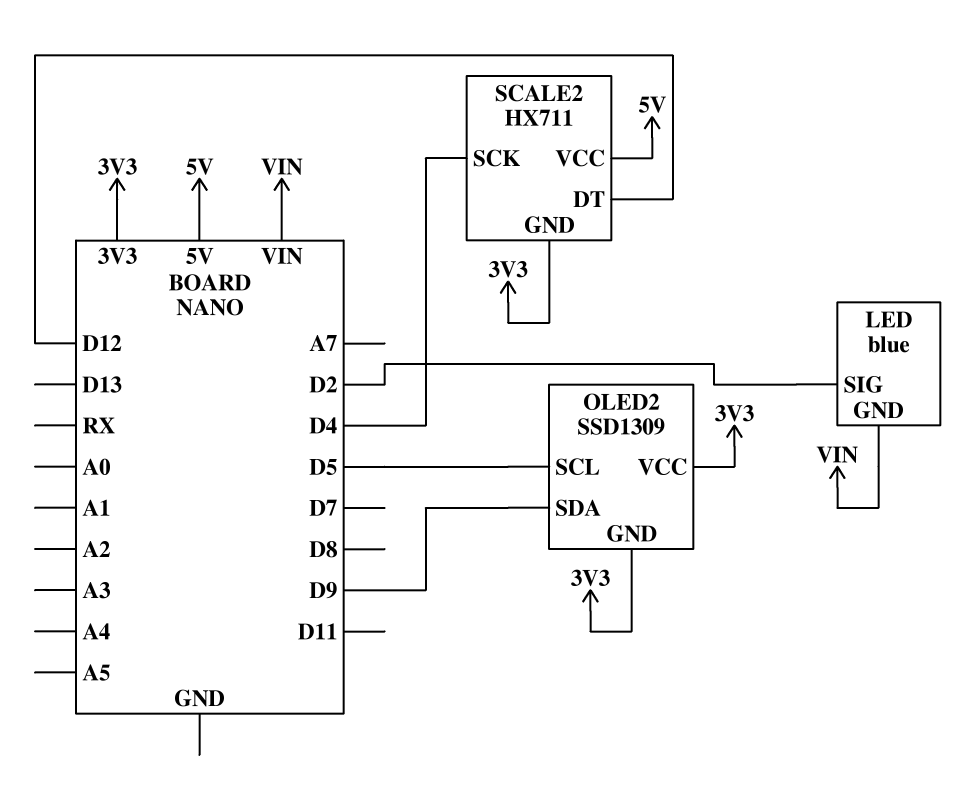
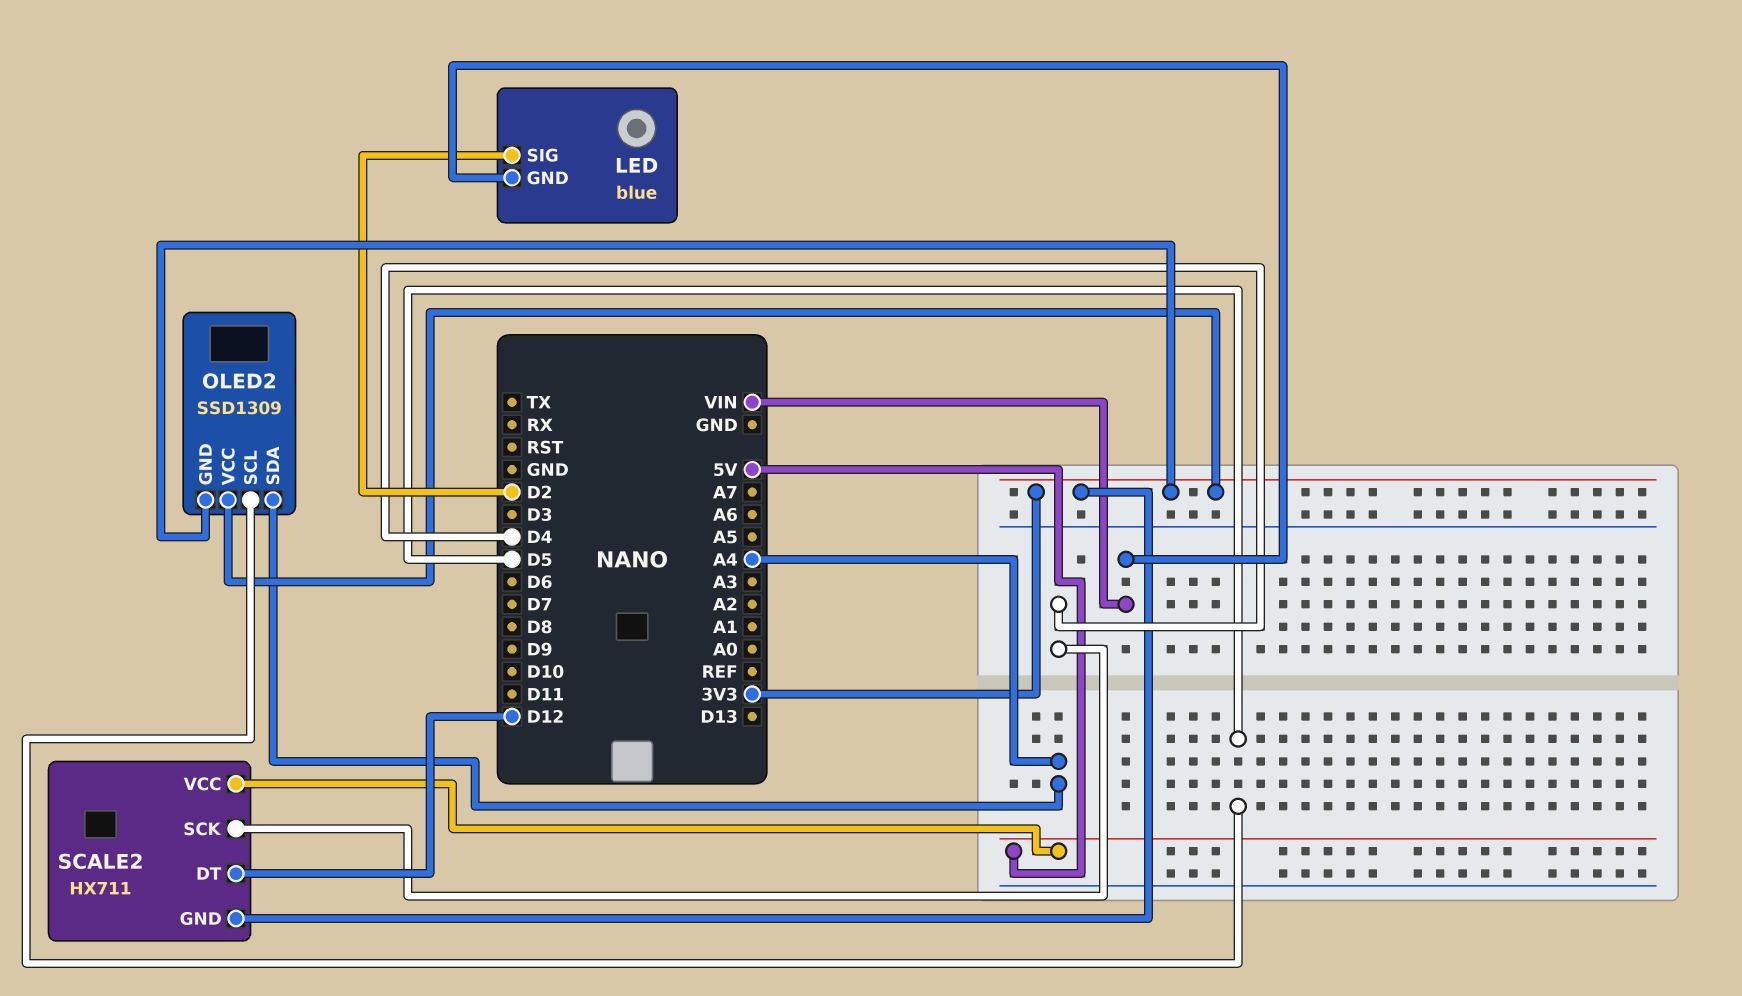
OLED2 pin SDA: D9 -> A4

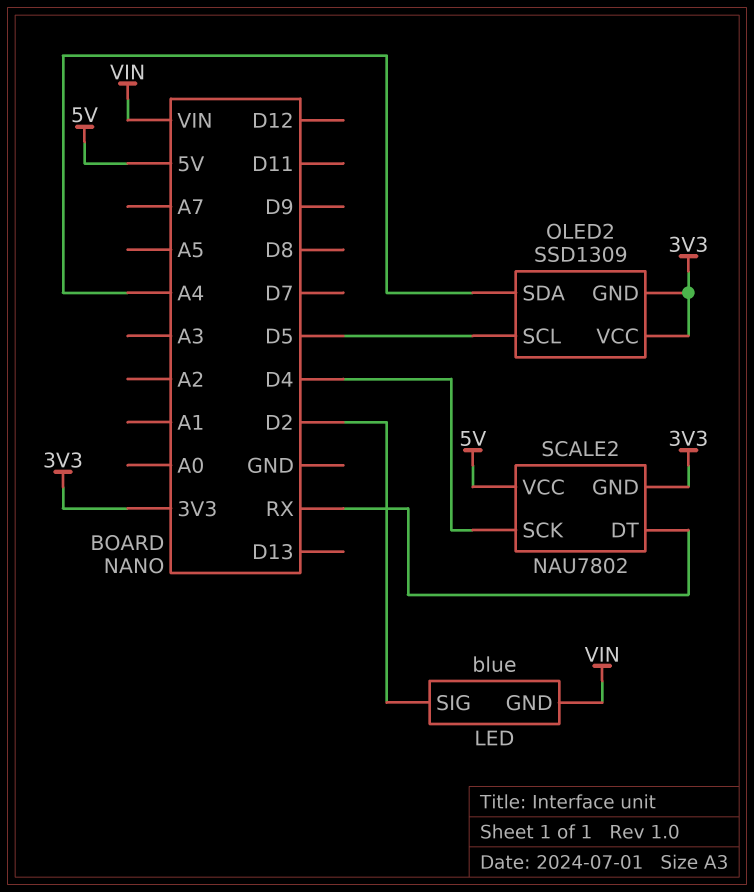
SCALE2: HX711 -> NAU7802
SCALE2 pin DT: D12 -> RX

